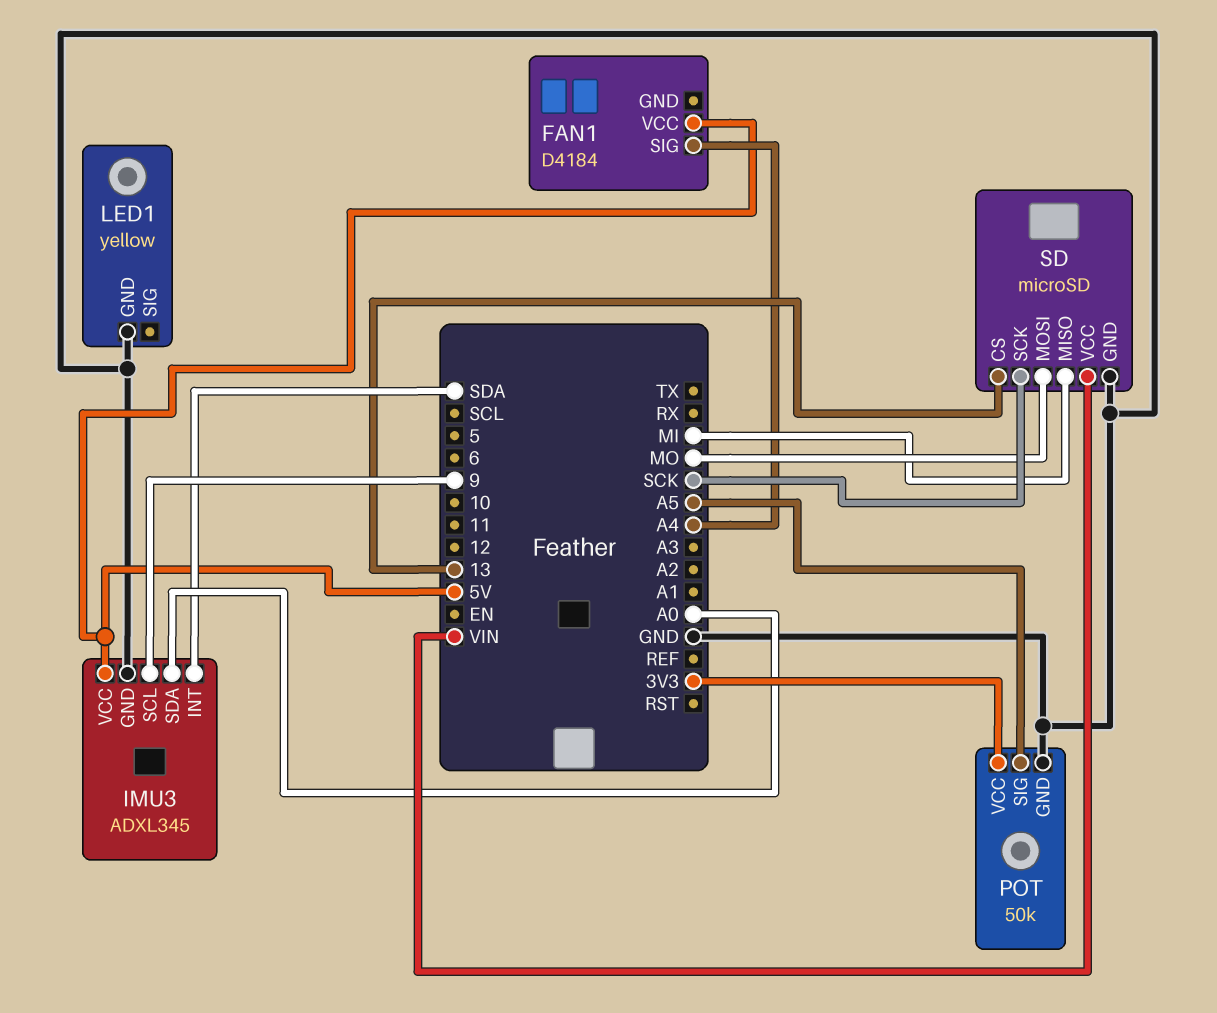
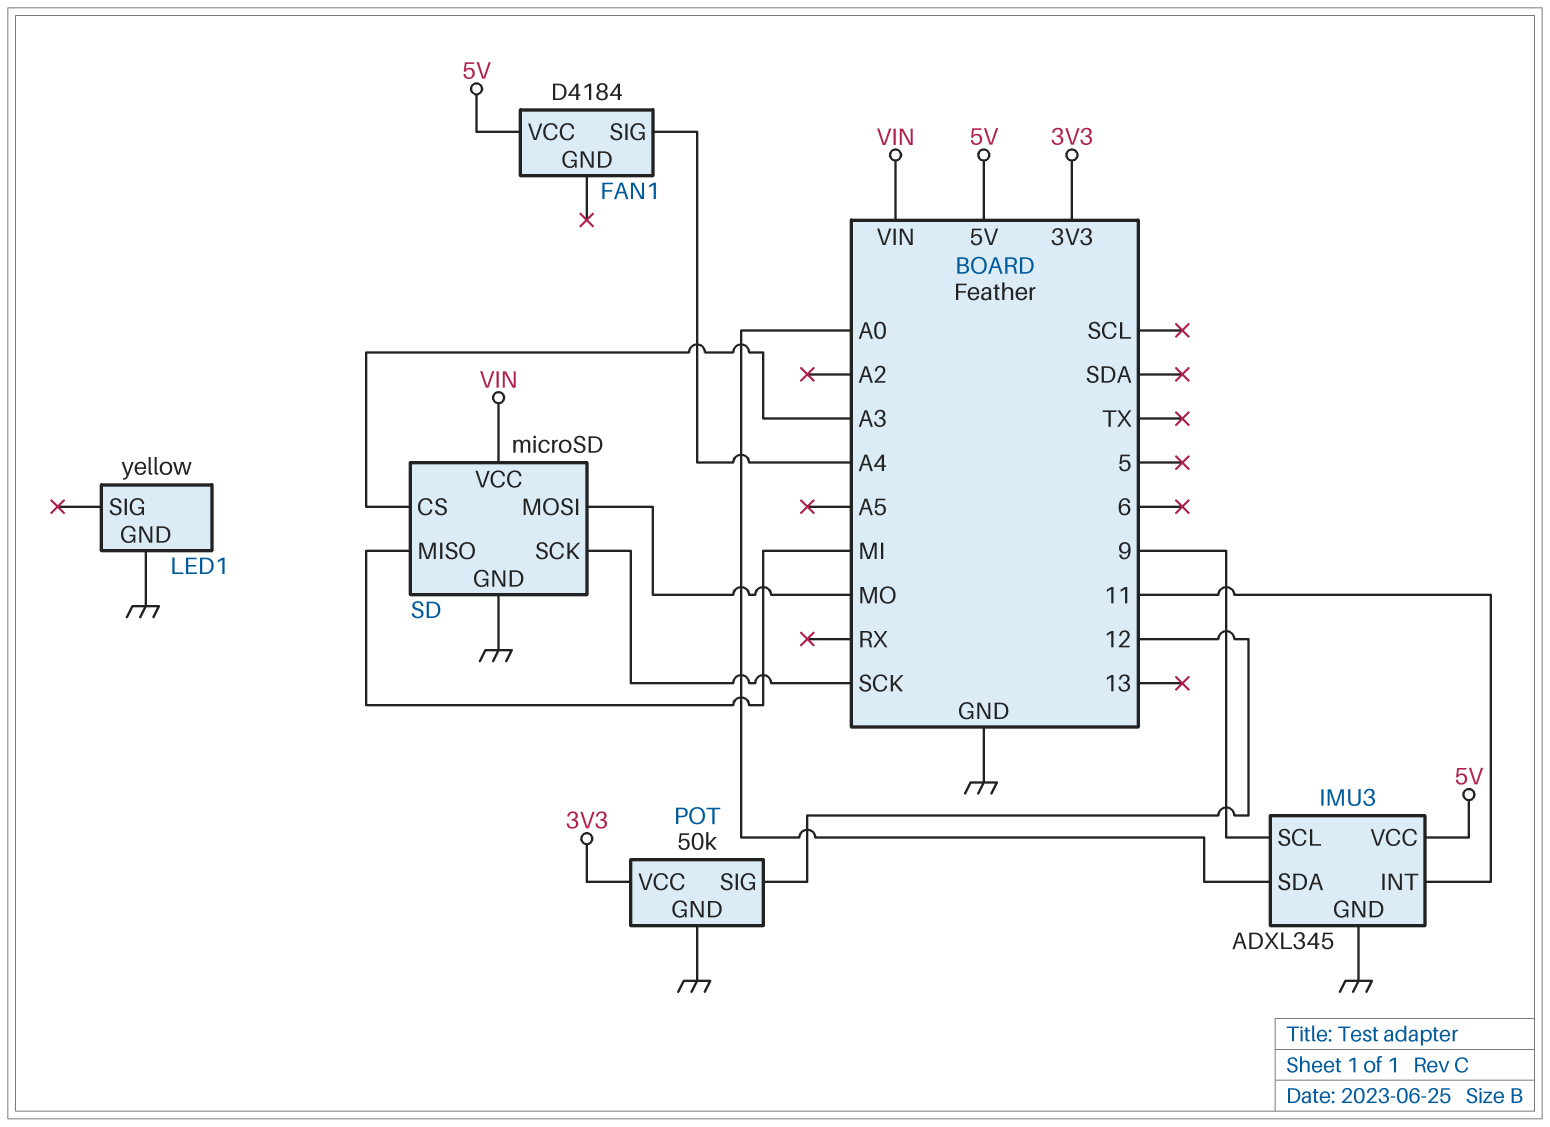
IMU3 pin INT: SDA -> 11
POT pin SIG: A5 -> 12
SD pin CS: 13 -> A3

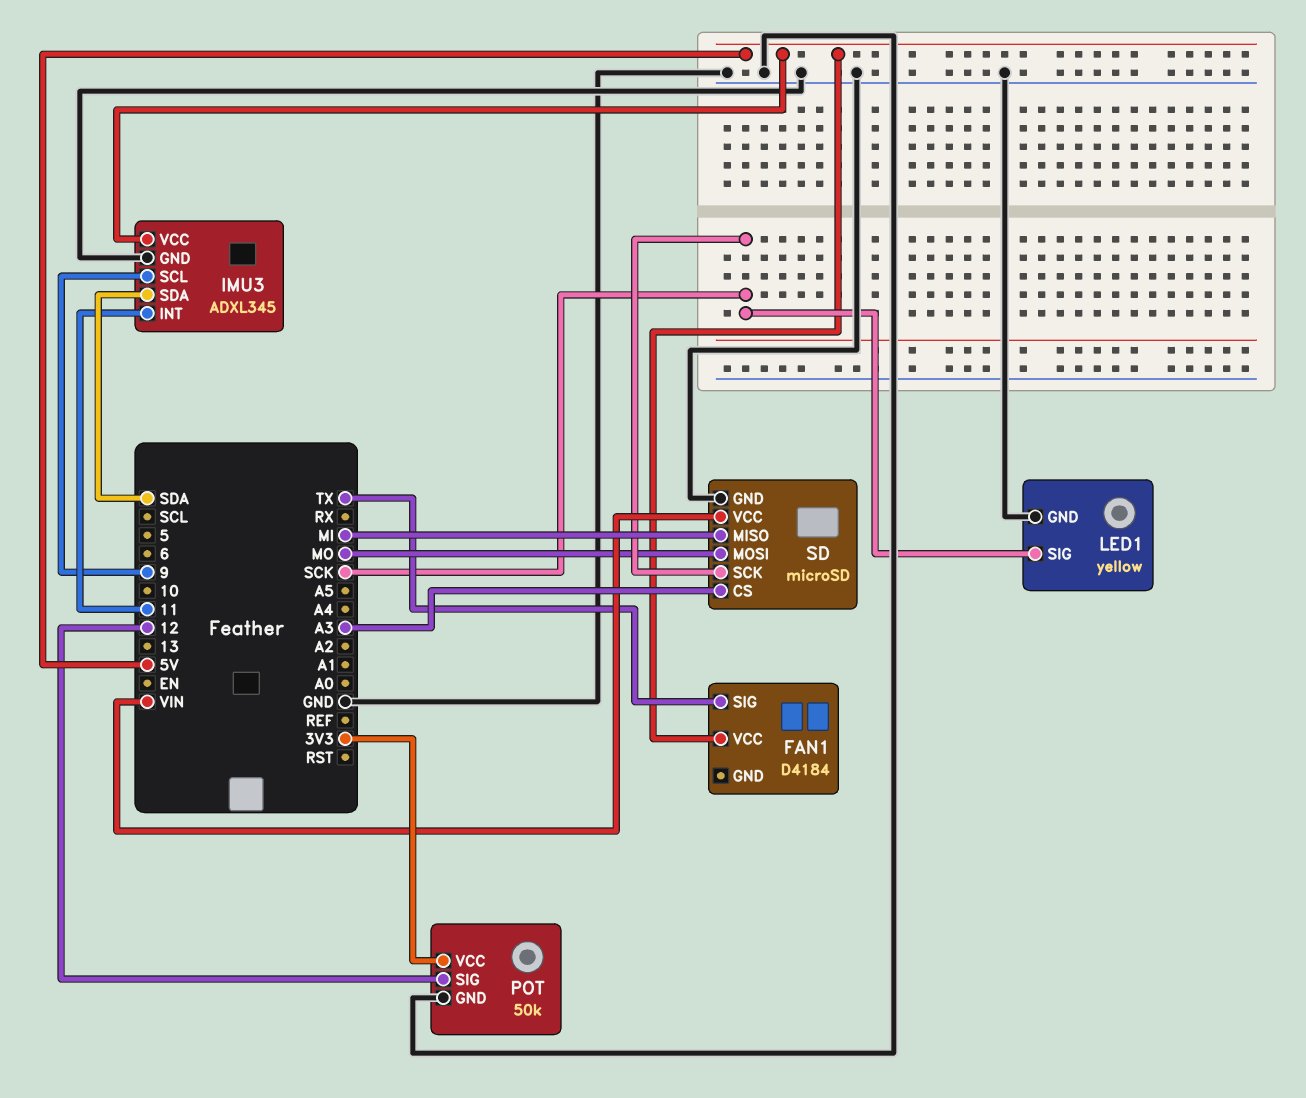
FAN1 pin SIG: A4 -> TX
IMU3 pin SDA: A0 -> SDA
LED1 pin SIG: none -> SCK

